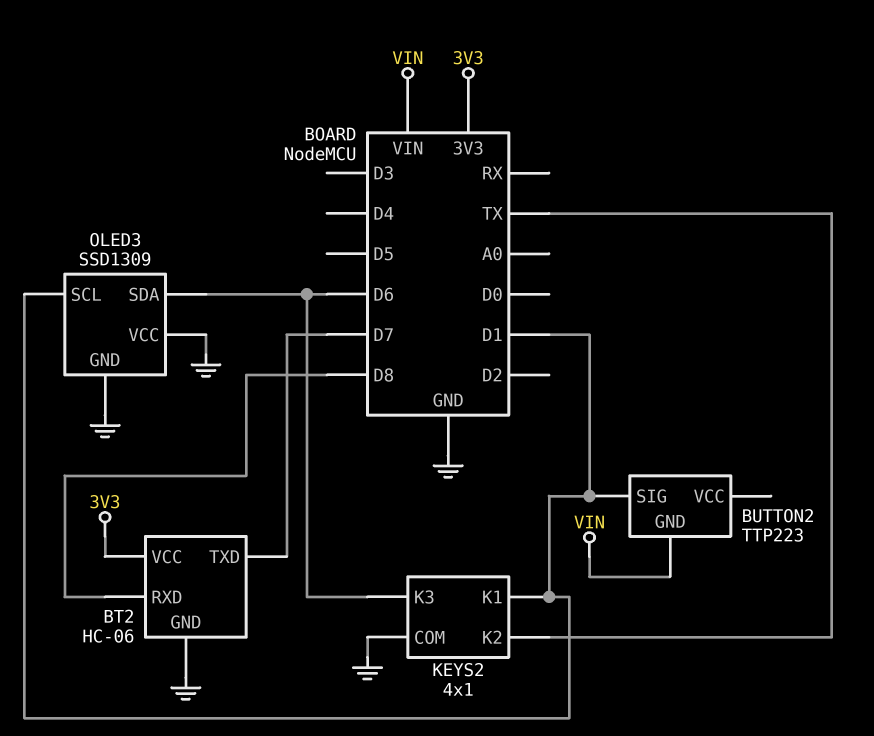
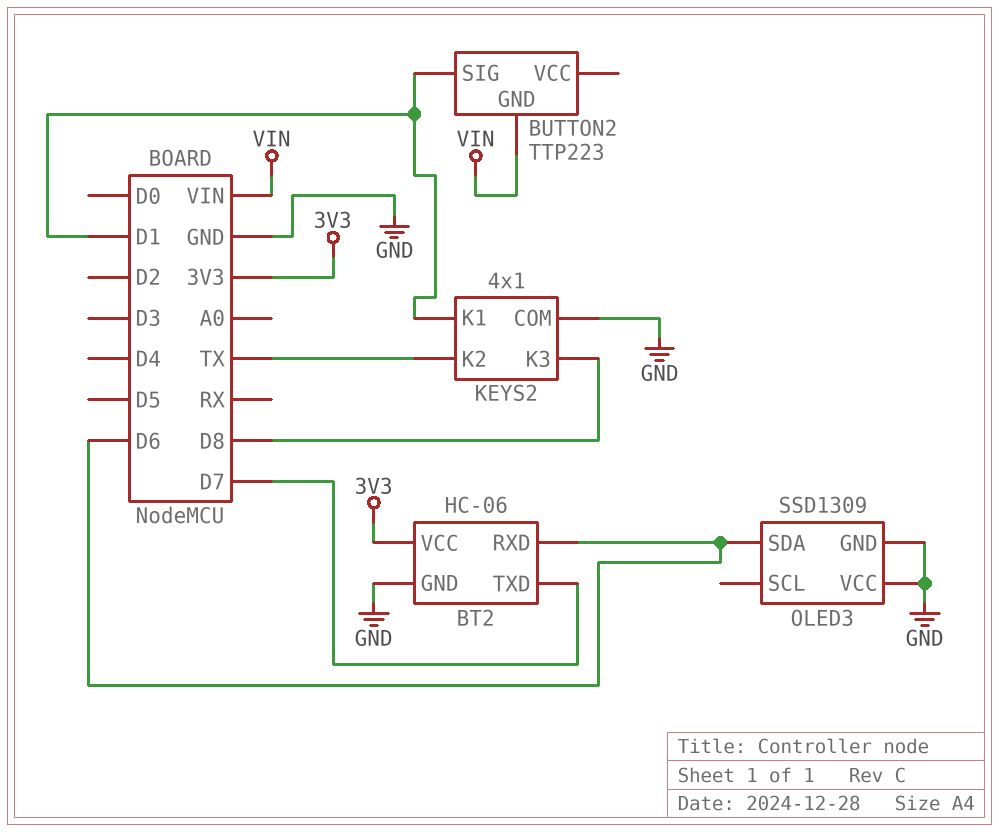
BT2 pin RXD: D8 -> D6
KEYS2 pin K3: D6 -> D8
OLED3 pin SCL: D1 -> none

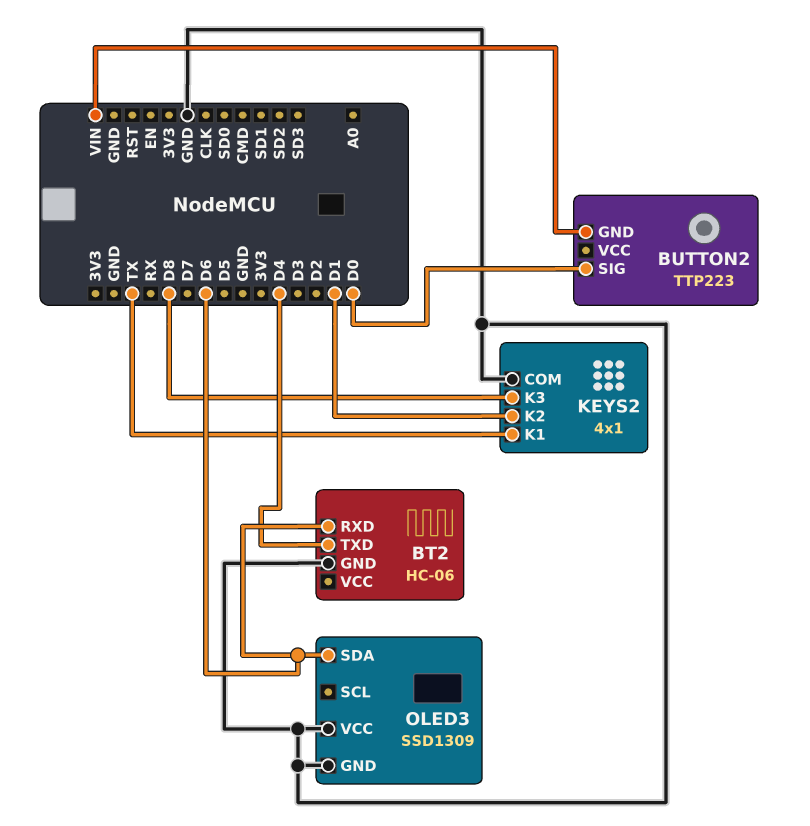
BT2 pin TXD: D7 -> D4
BT2 pin VCC: 3V3 -> none
BUTTON2 pin SIG: D1 -> D0
KEYS2 pin K1: D1 -> TX
KEYS2 pin K2: TX -> D1

